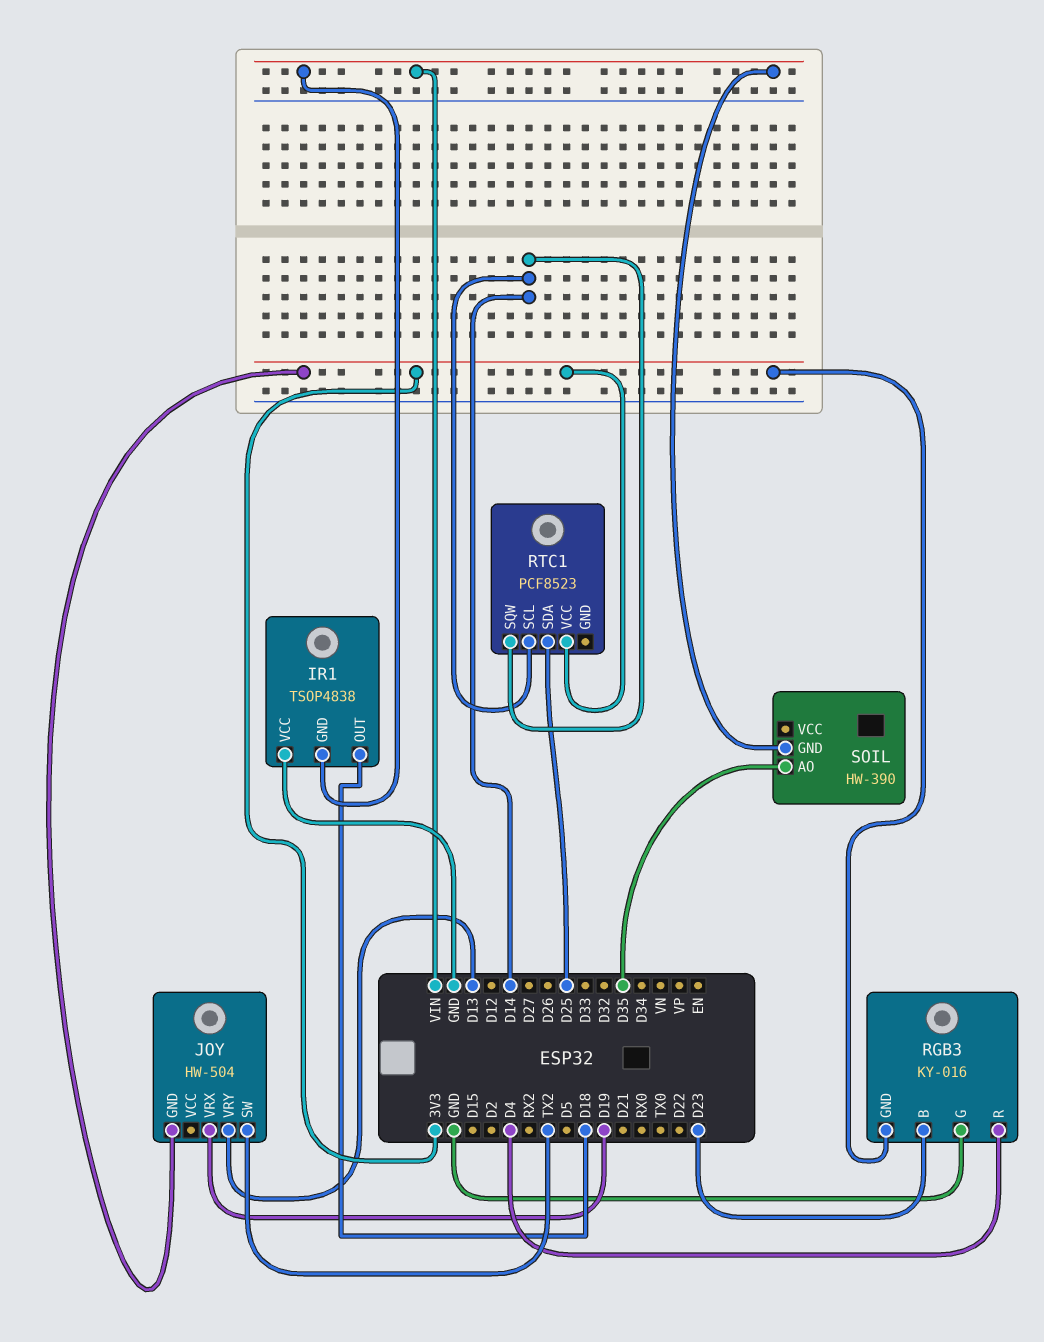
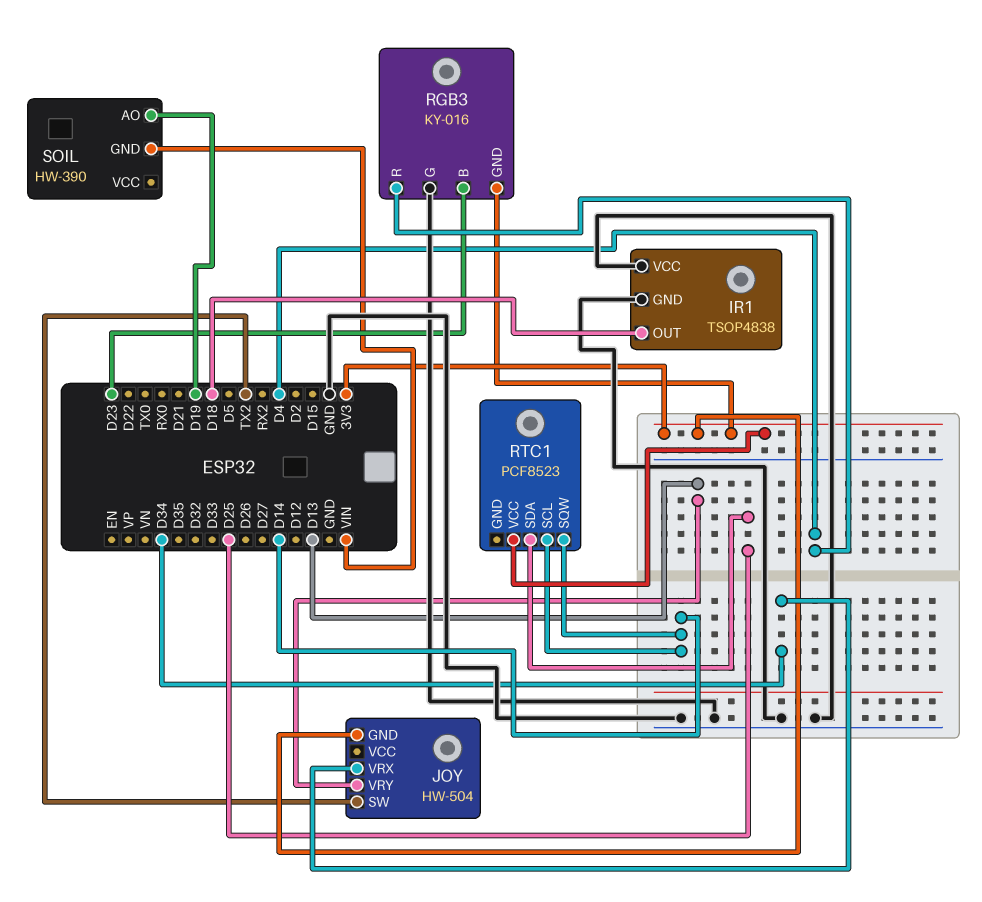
IR1 pin GND: VIN -> GND
JOY pin VRX: D19 -> D34
SOIL pin AO: D35 -> D19

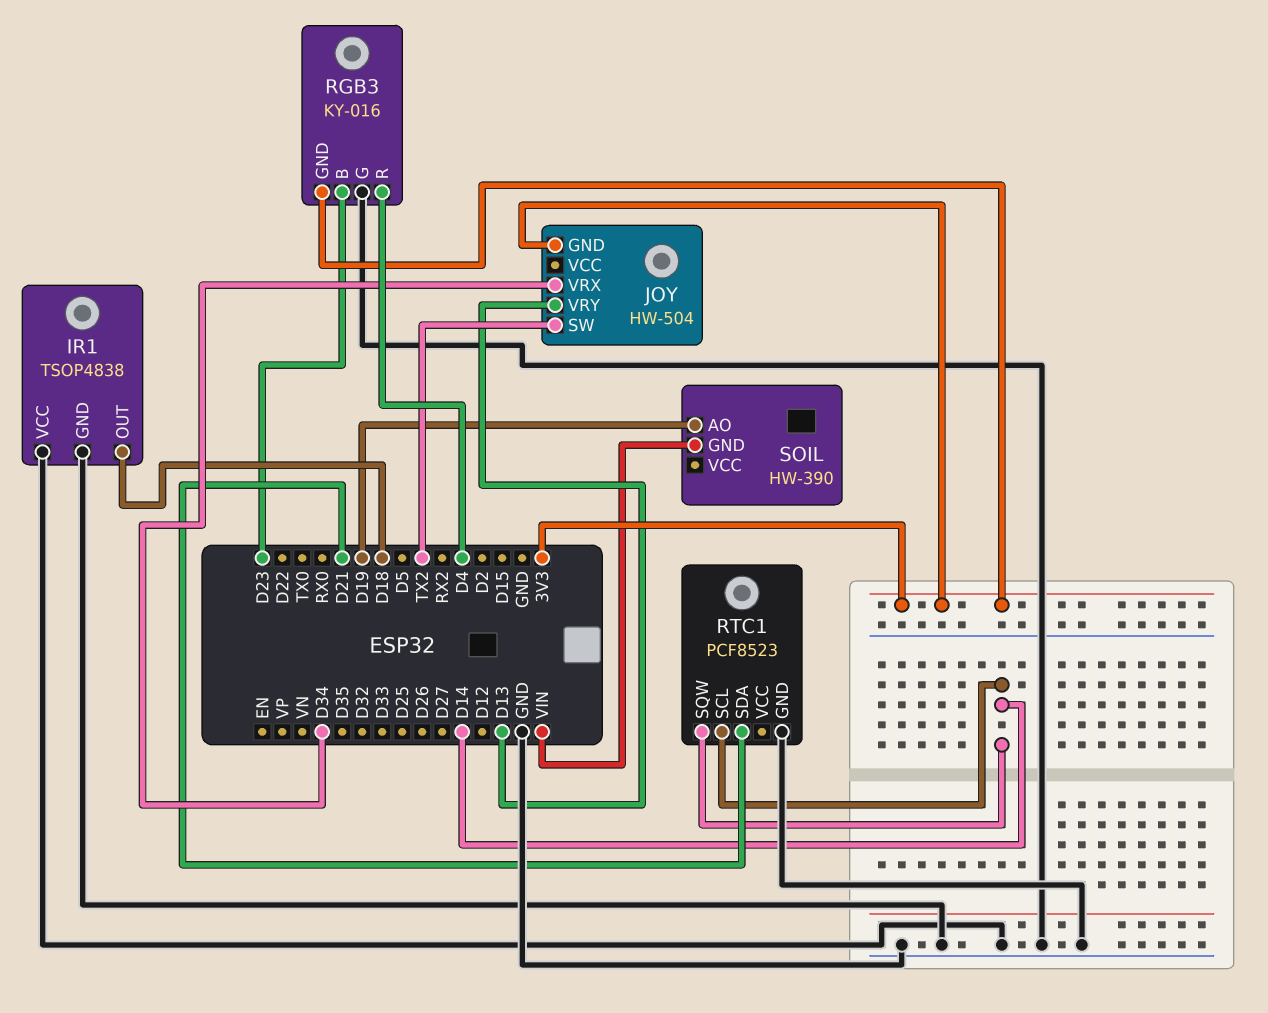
RTC1 pin GND: none -> GND
RTC1 pin SDA: D25 -> D21
RTC1 pin VCC: 3V3 -> none

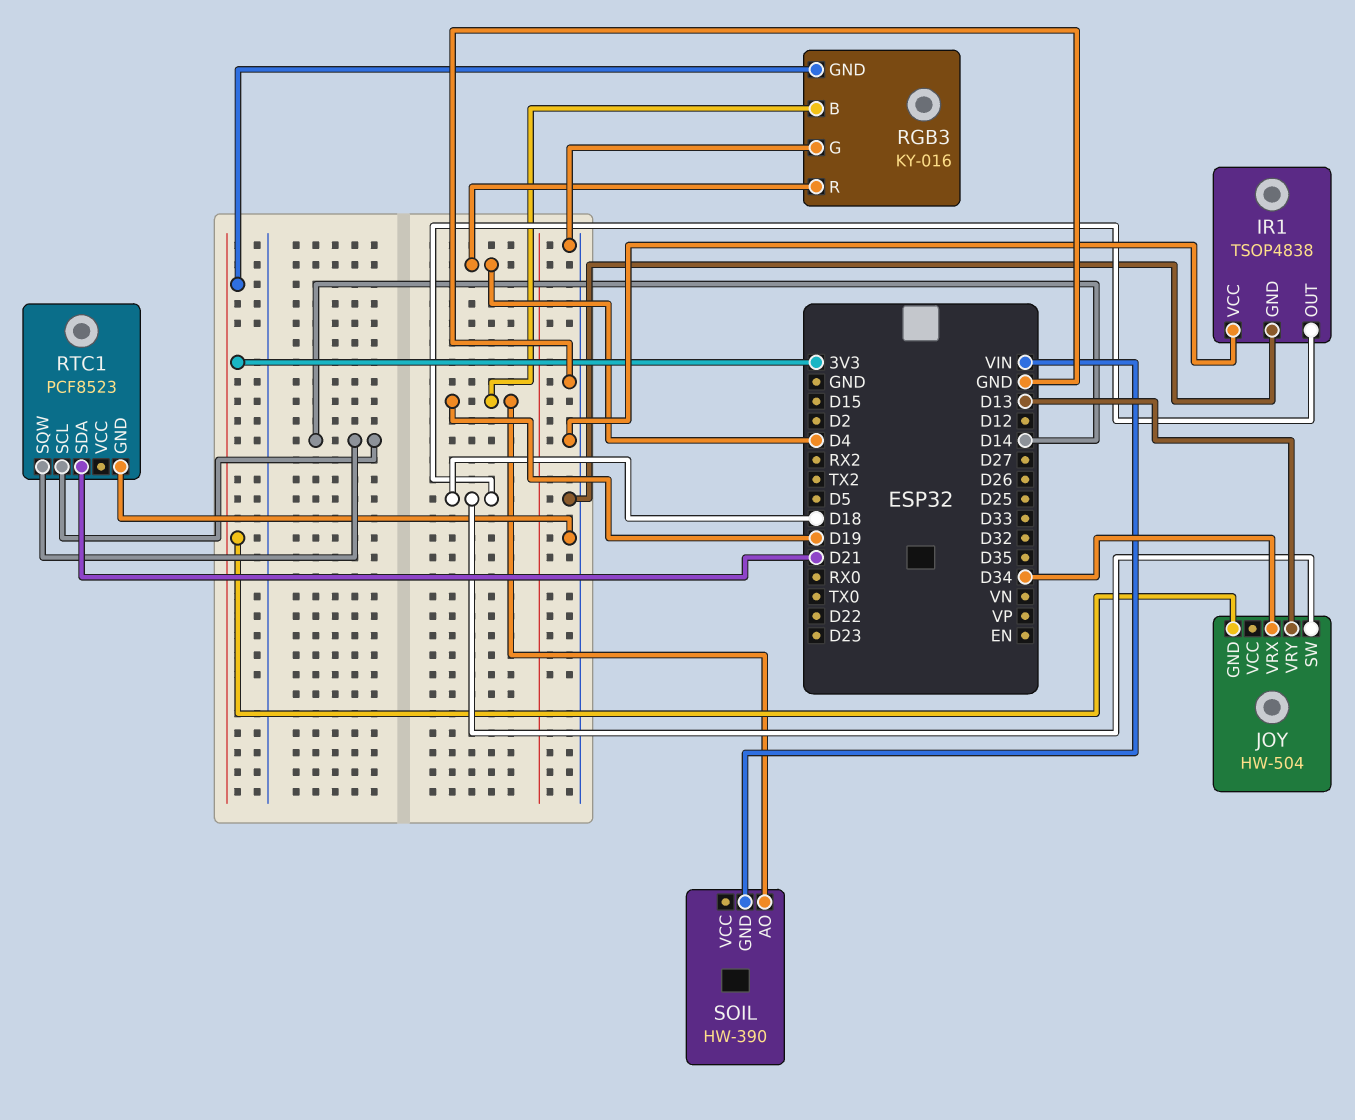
JOY pin SW: TX2 -> D18
RGB3 pin B: D23 -> D19

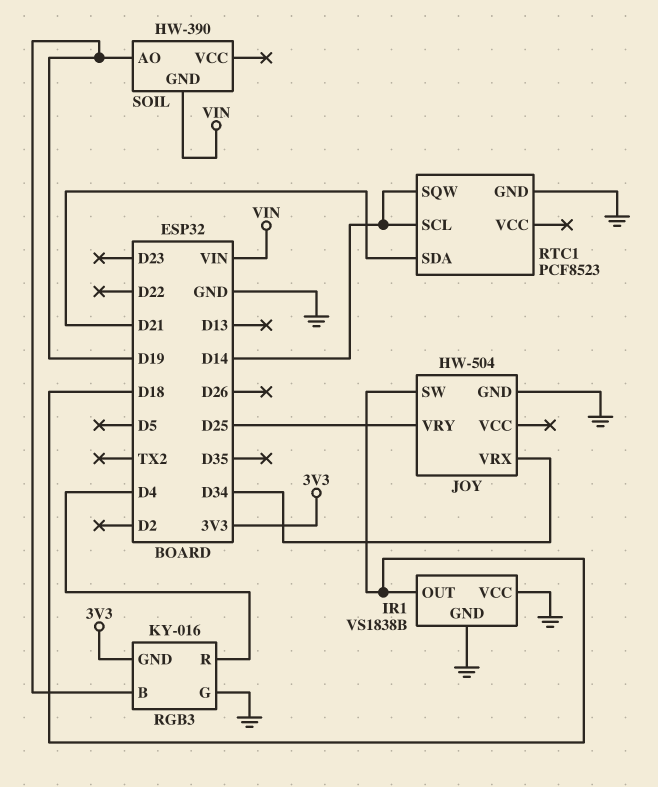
IR1: TSOP4838 -> VS1838B
JOY pin GND: 3V3 -> GND
JOY pin VRY: D13 -> D25

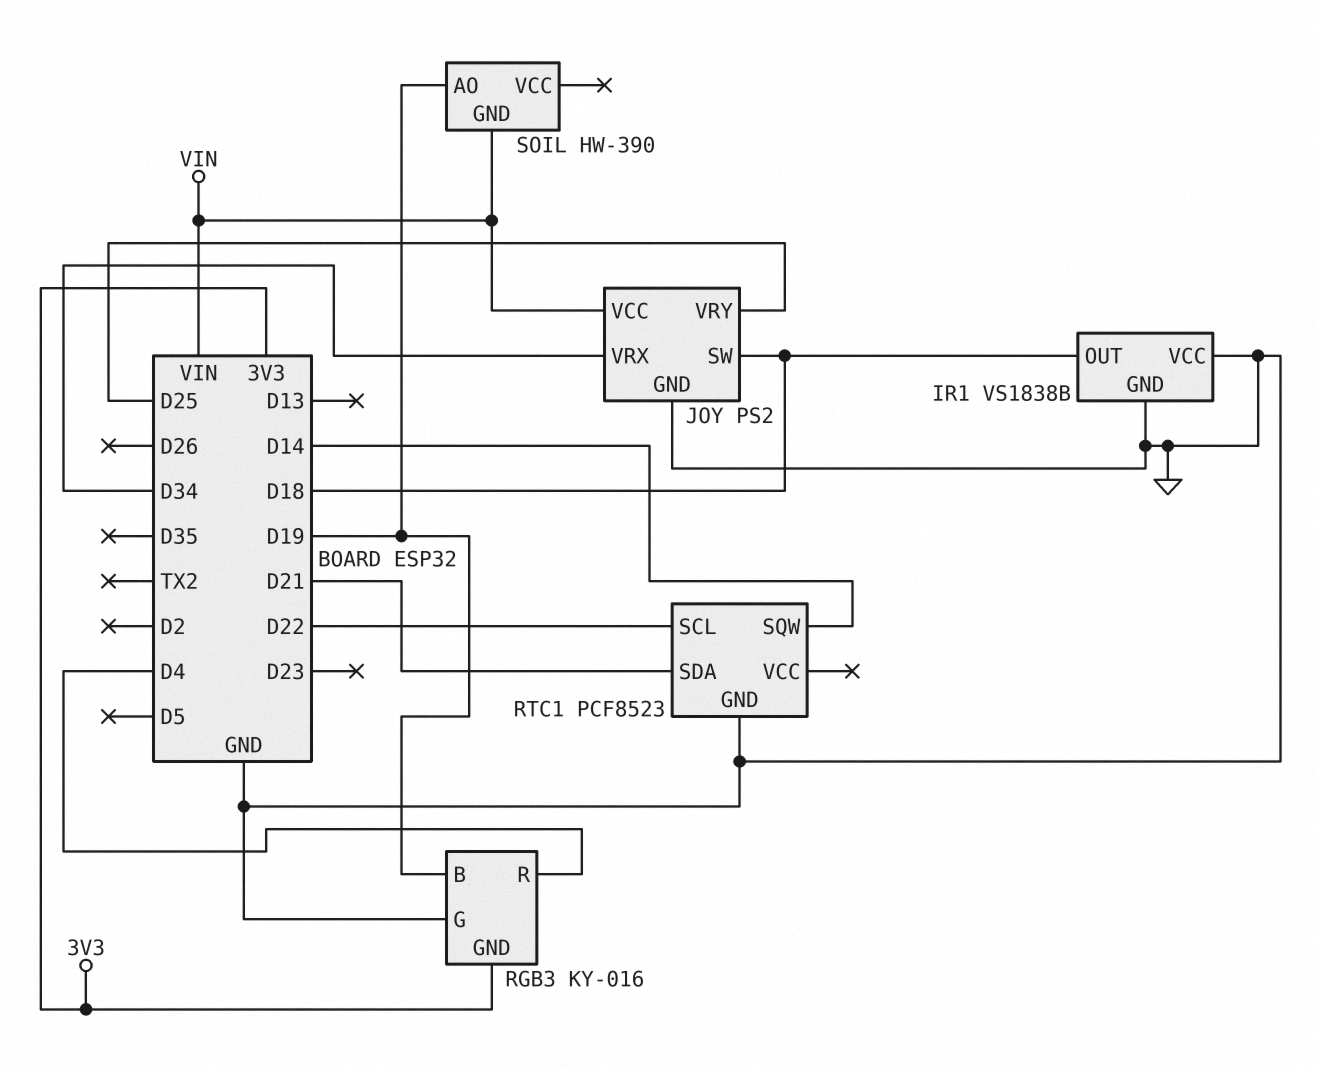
JOY: HW-504 -> PS2
JOY pin VCC: none -> VIN
RTC1 pin SCL: D14 -> D22

